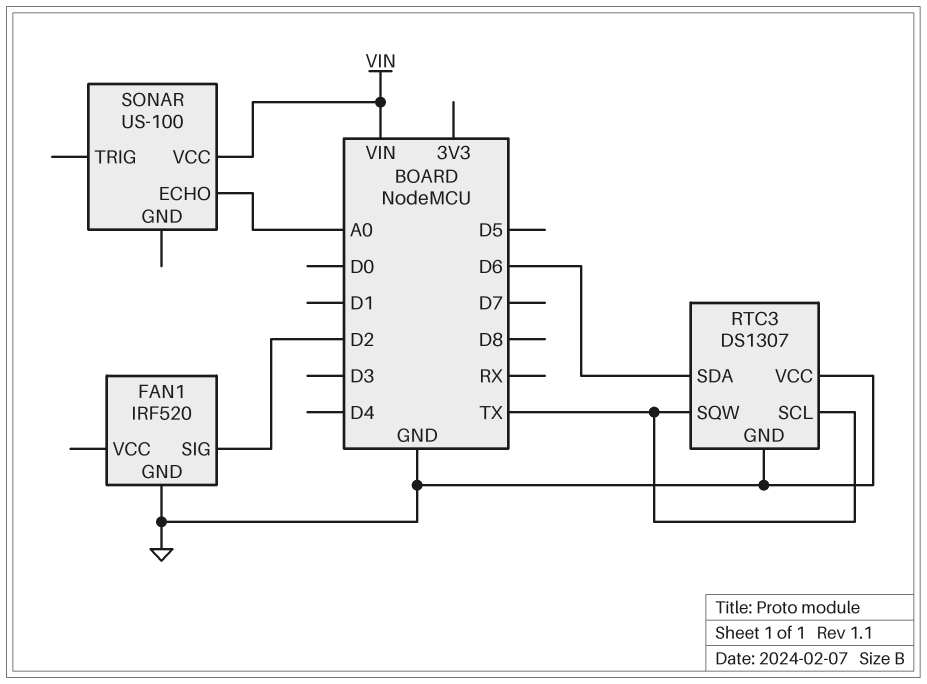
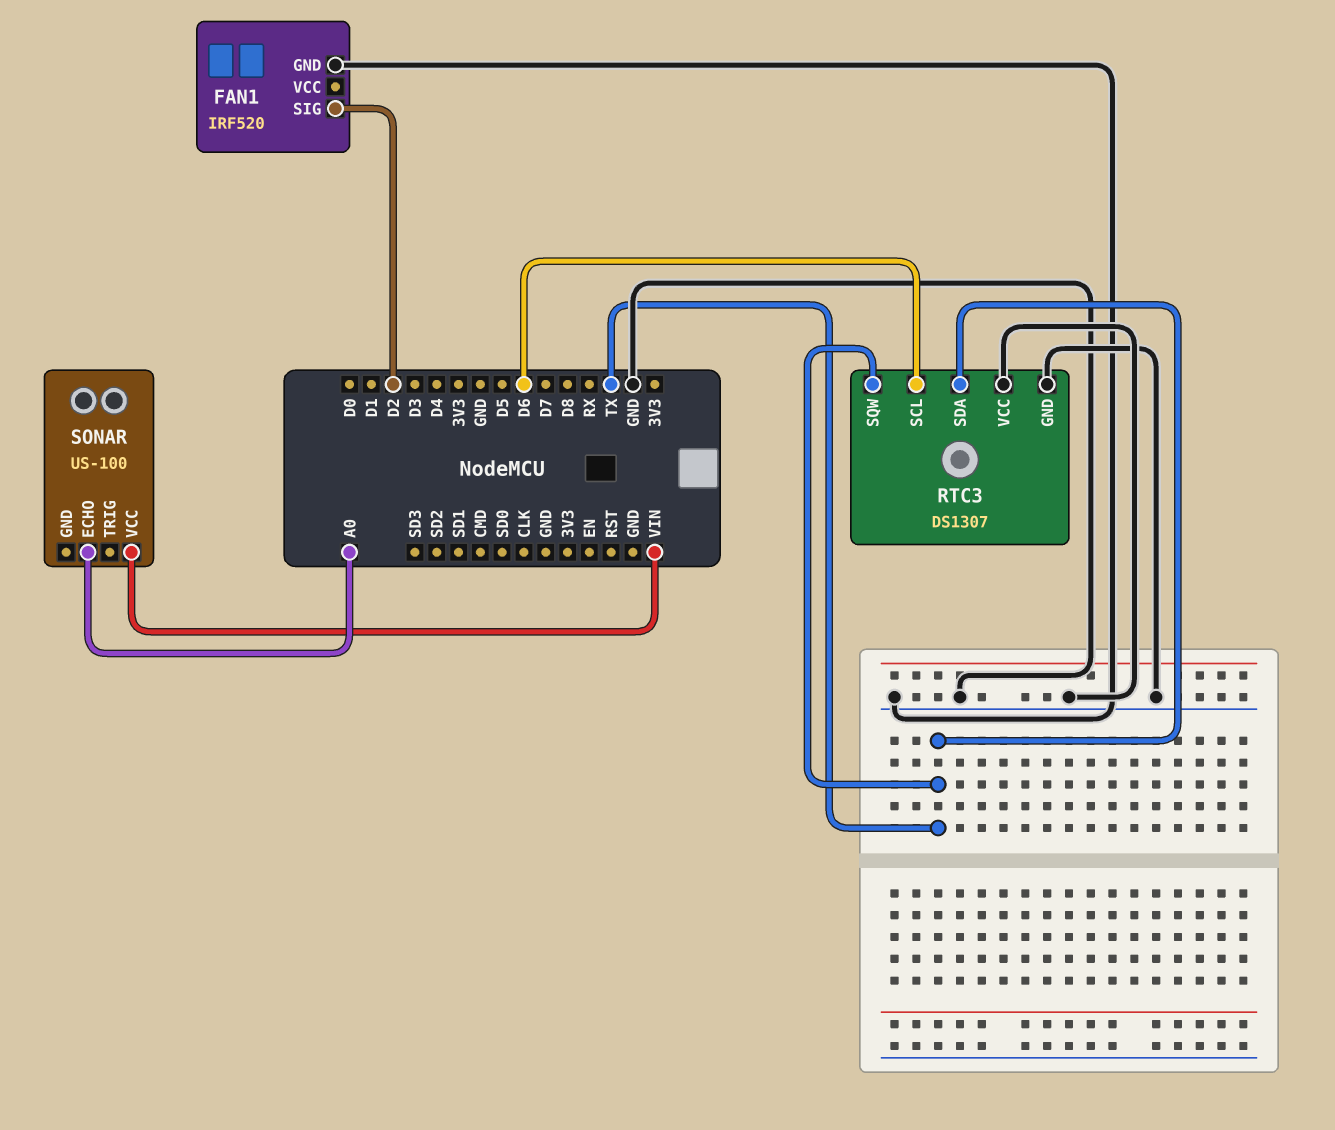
RTC3 pin SCL: TX -> D6
RTC3 pin SDA: D6 -> TX

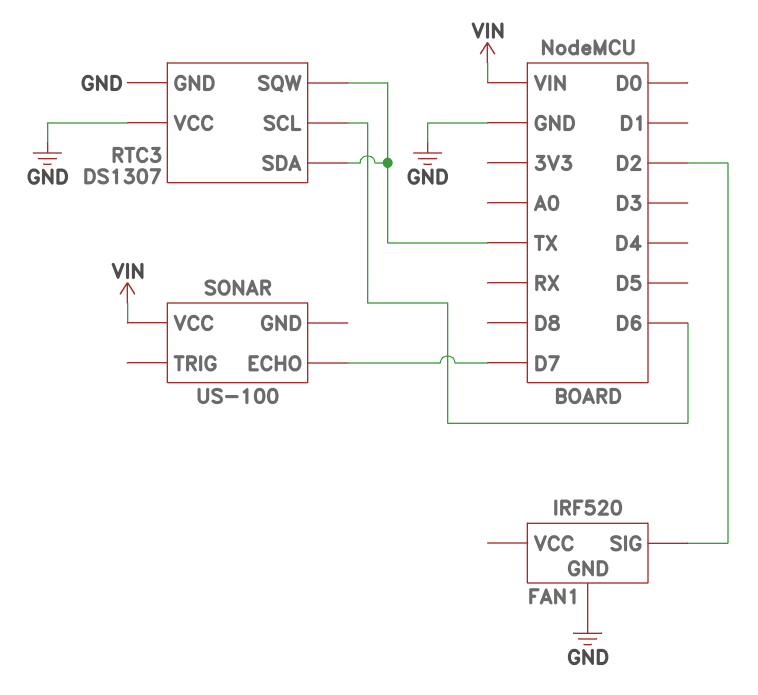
SONAR pin ECHO: A0 -> D7

